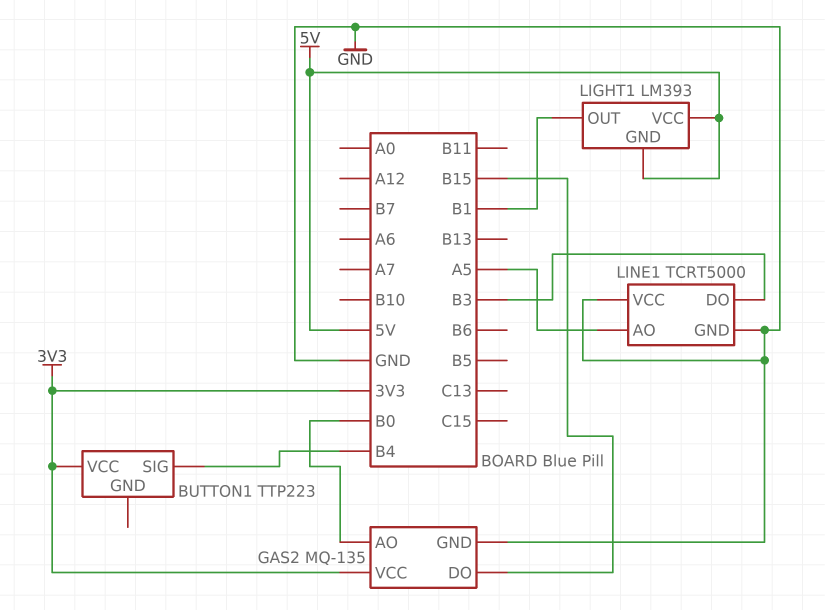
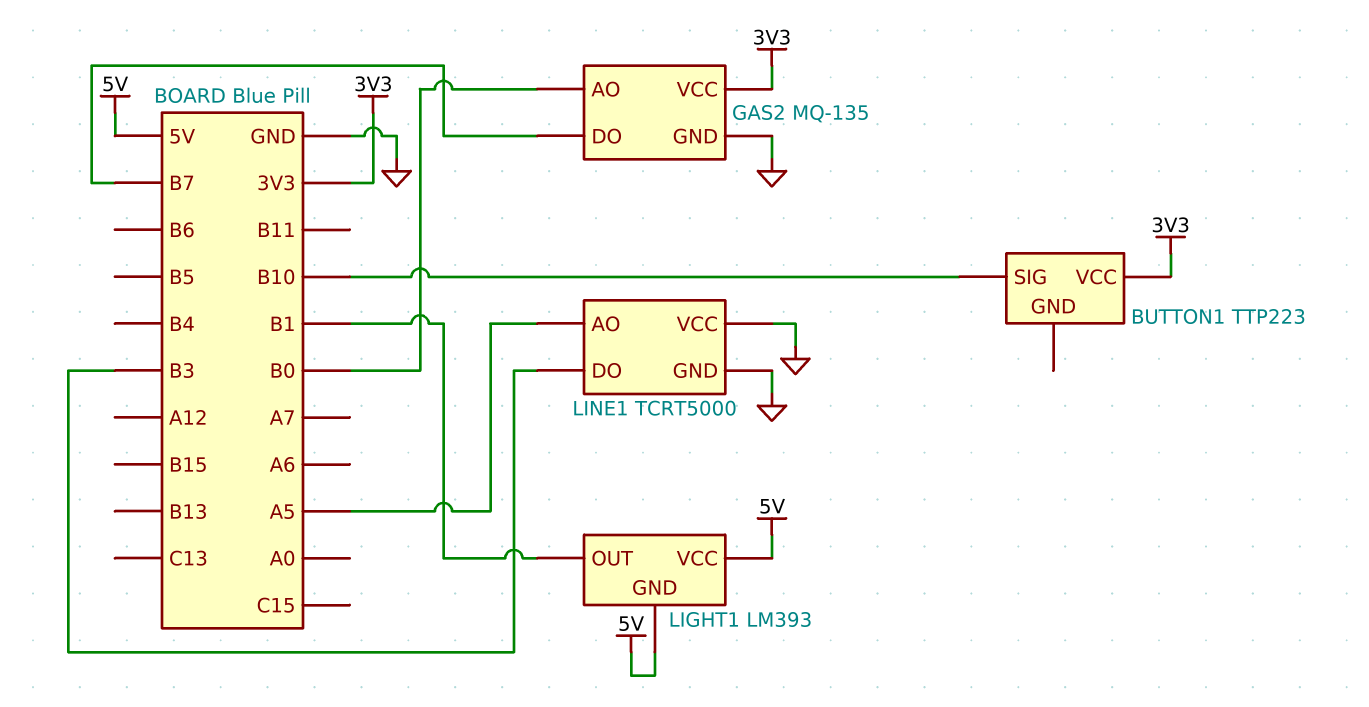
BUTTON1 pin SIG: B4 -> B10
GAS2 pin DO: B15 -> B7

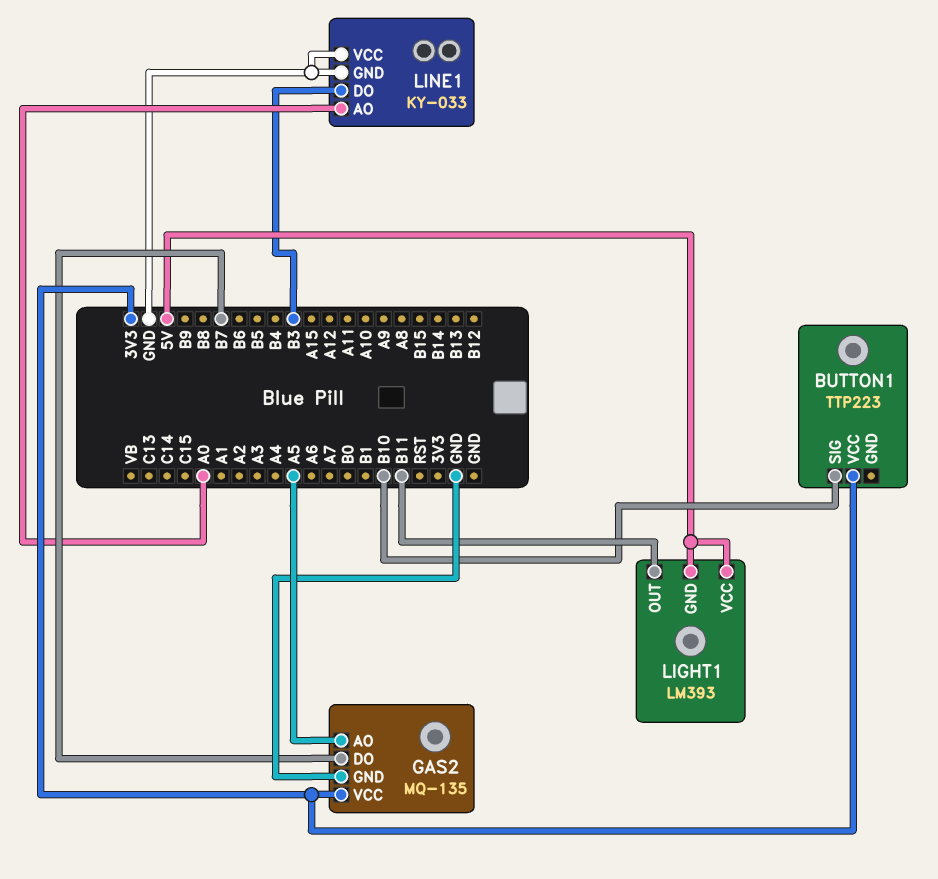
GAS2 pin AO: B0 -> A5
LIGHT1 pin OUT: B1 -> B11
LINE1: TCRT5000 -> KY-033
LINE1 pin AO: A5 -> A0

